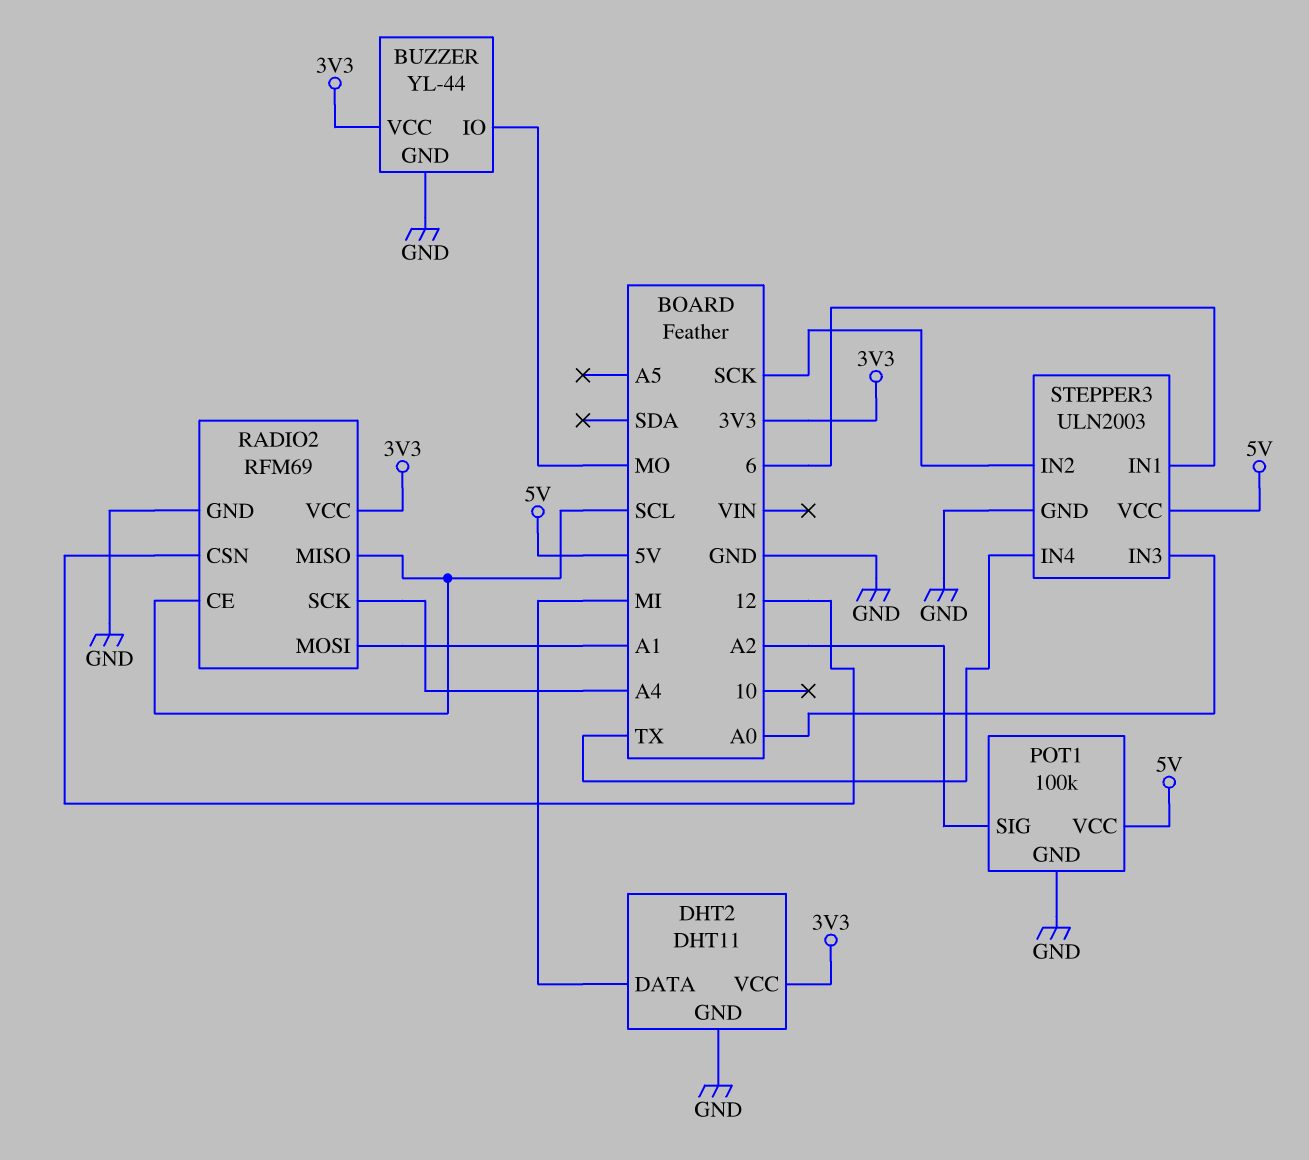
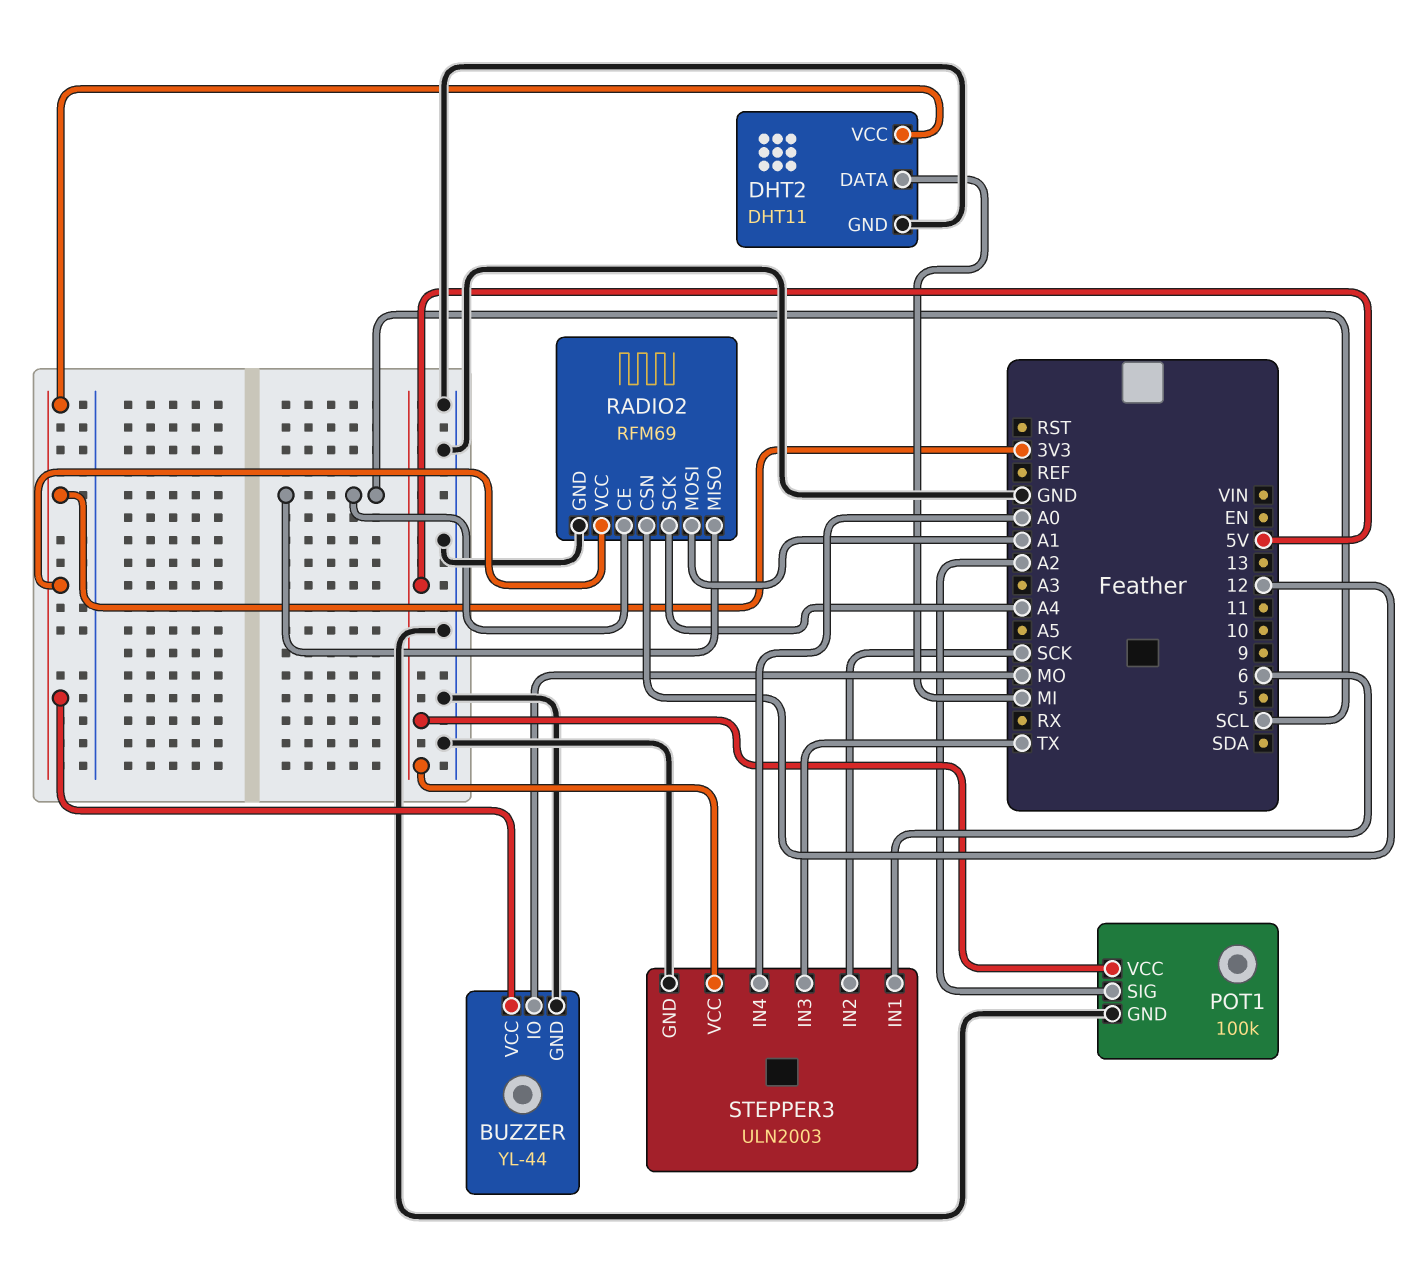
STEPPER3 pin IN3: A0 -> TX
STEPPER3 pin IN4: TX -> A0

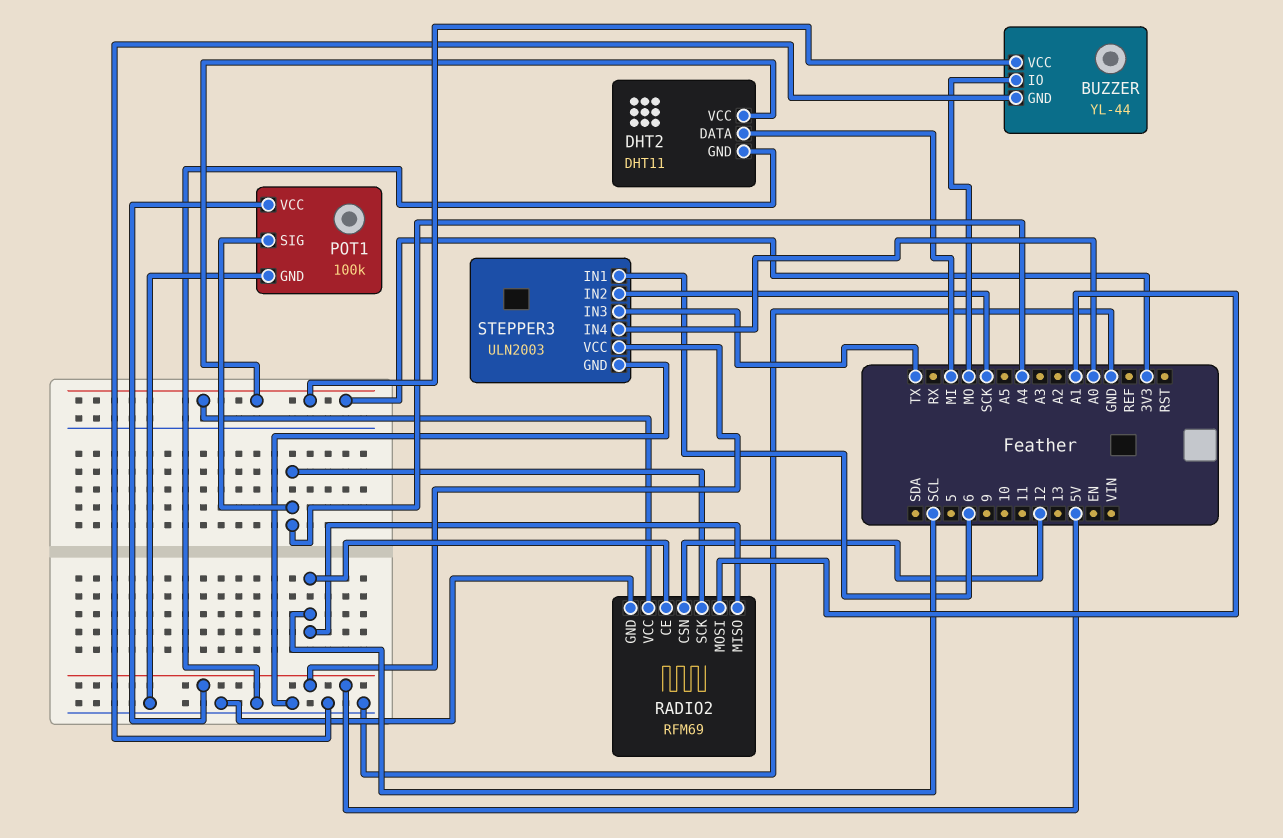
POT1 pin SIG: A2 -> A4

